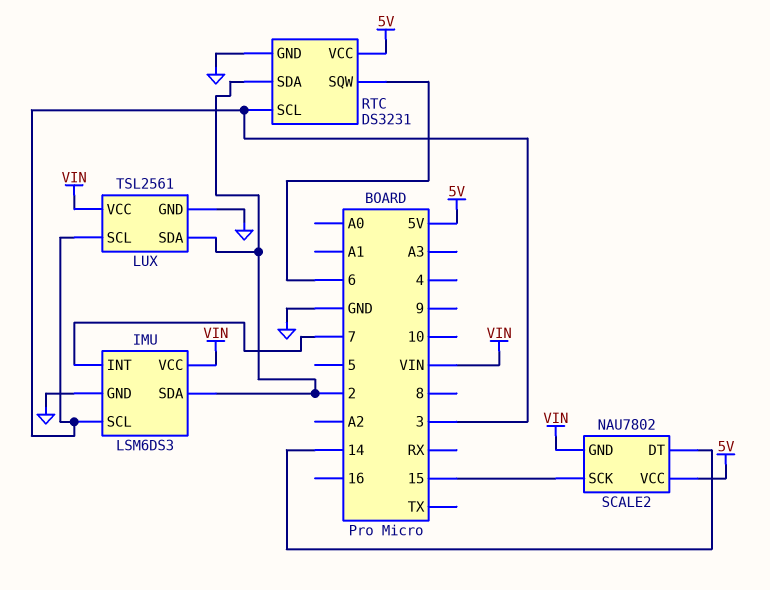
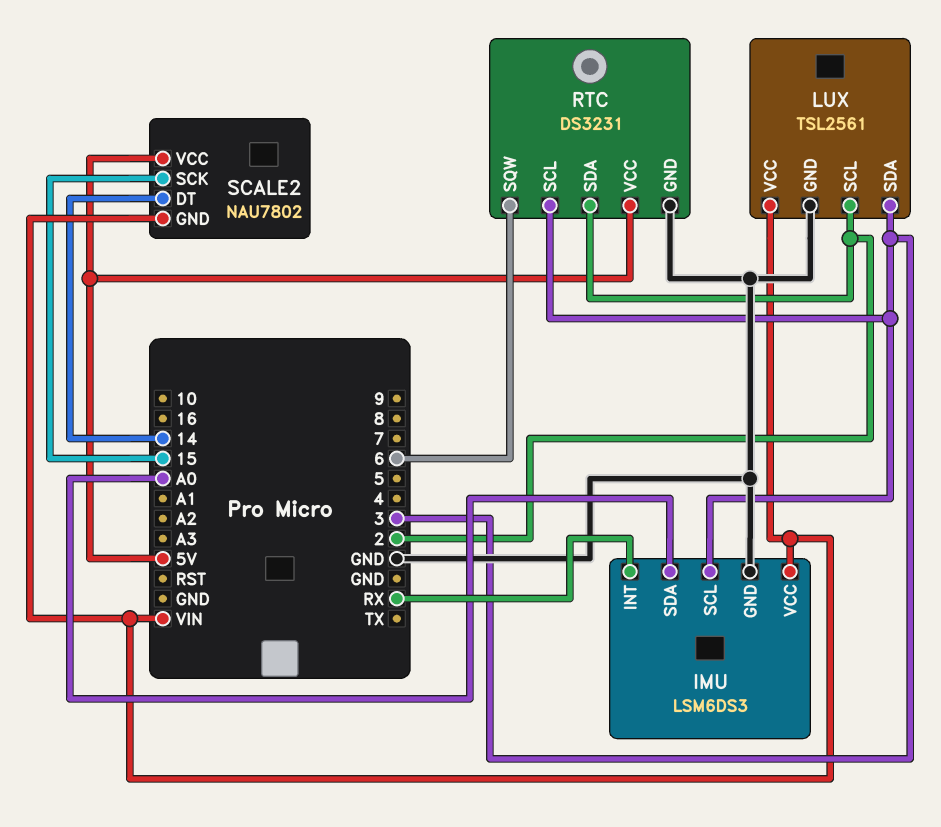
IMU pin INT: 7 -> RX
IMU pin SDA: 2 -> A0
LUX pin SCL: 3 -> 2
LUX pin SDA: 2 -> 3

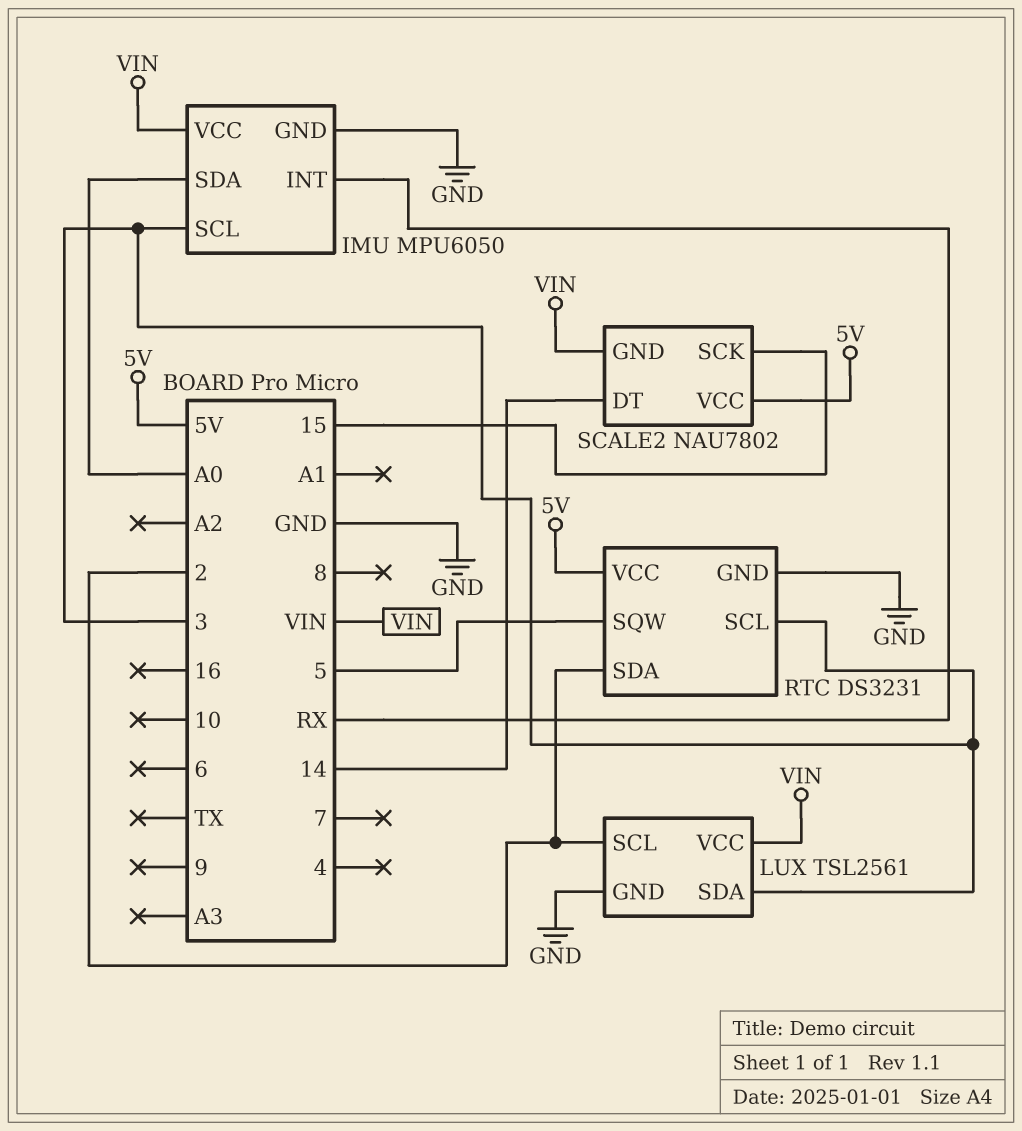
IMU: LSM6DS3 -> MPU6050
RTC pin SQW: 6 -> 5

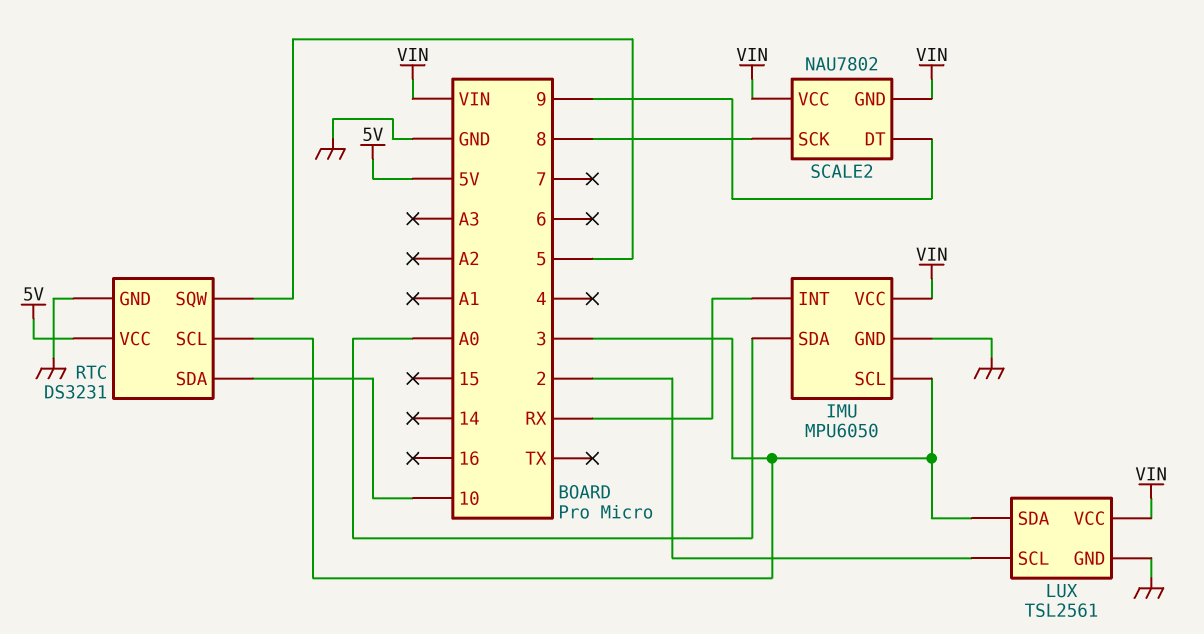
RTC pin SDA: 2 -> 10
SCALE2 pin DT: 14 -> 9
SCALE2 pin SCK: 15 -> 8
SCALE2 pin VCC: 5V -> VIN

